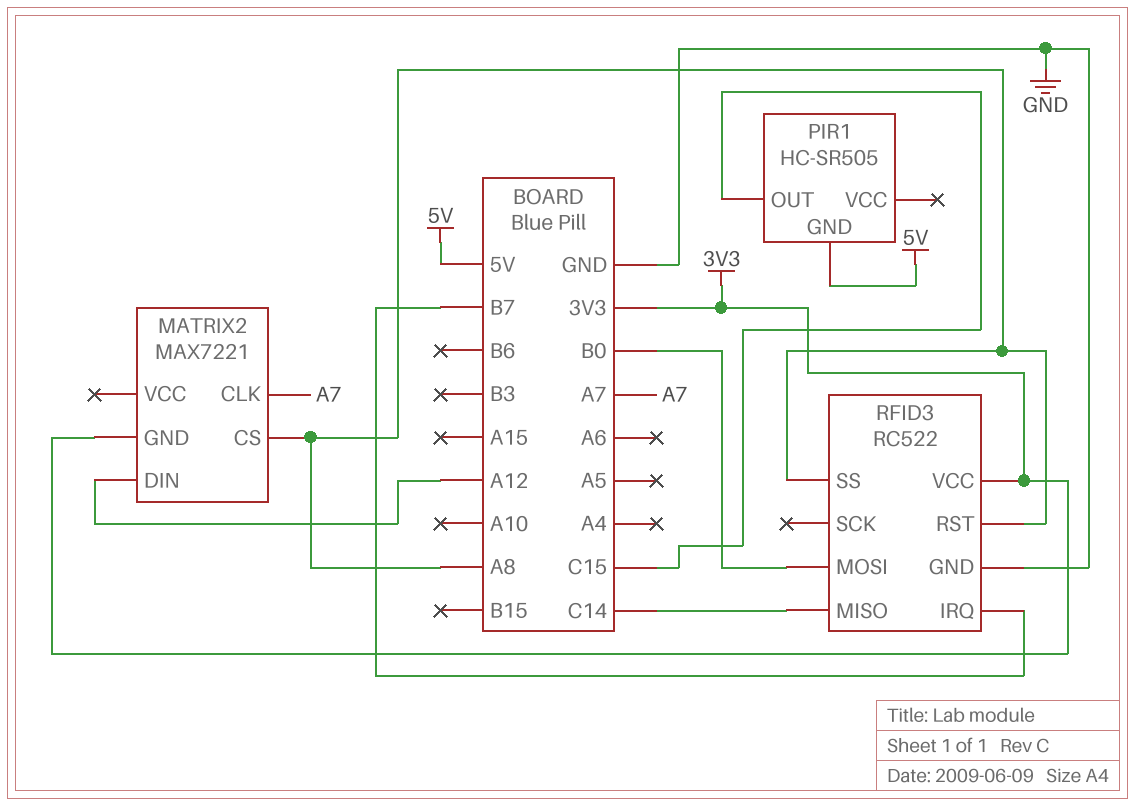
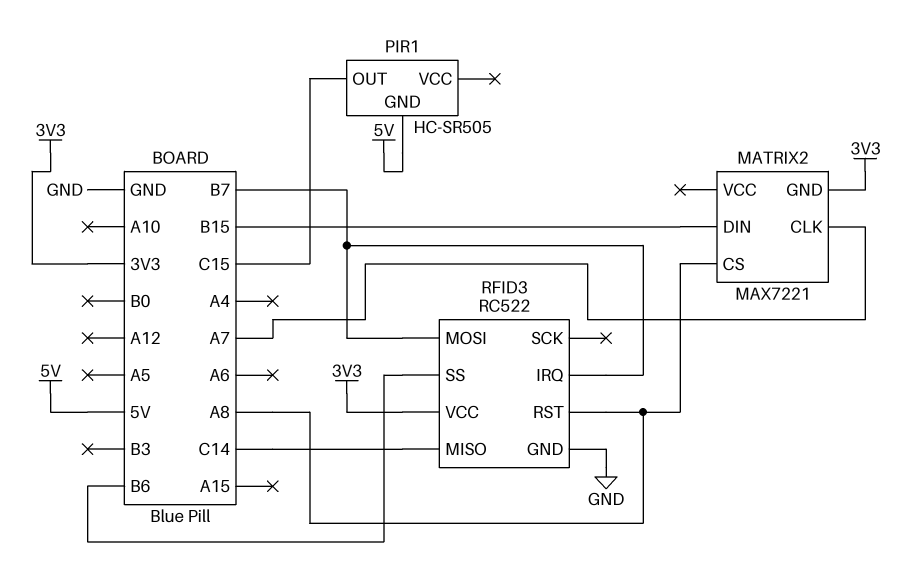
MATRIX2 pin DIN: A12 -> B15
RFID3 pin MOSI: B0 -> B7
RFID3 pin SS: A8 -> B6

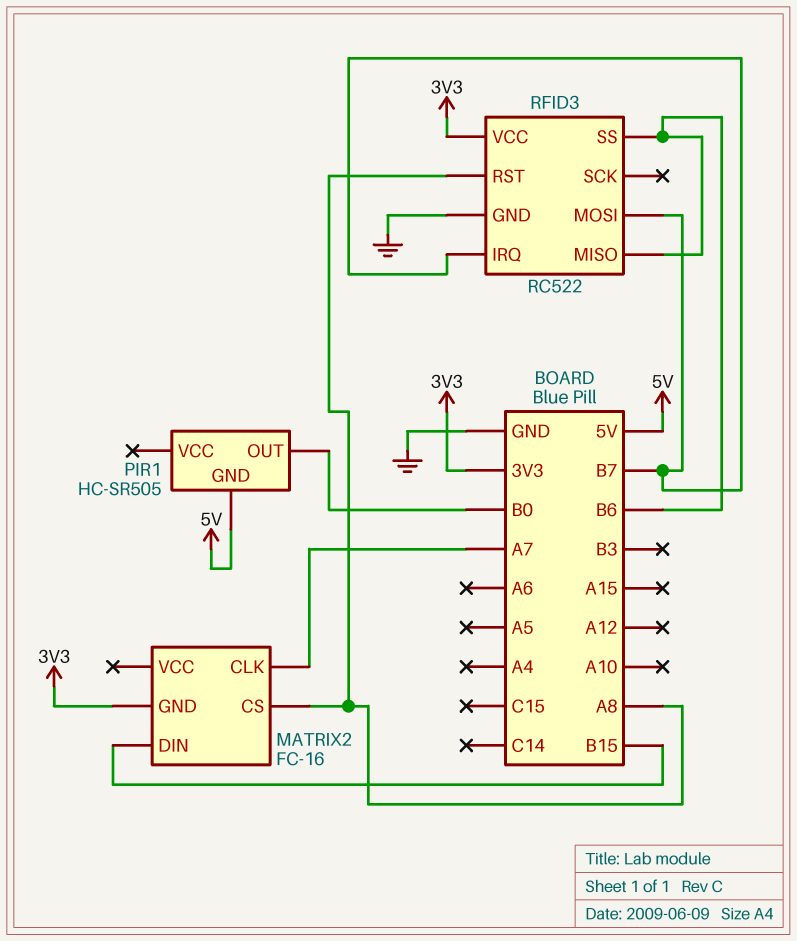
MATRIX2: MAX7221 -> FC-16
PIR1 pin OUT: C15 -> B0
RFID3 pin MISO: C14 -> B6

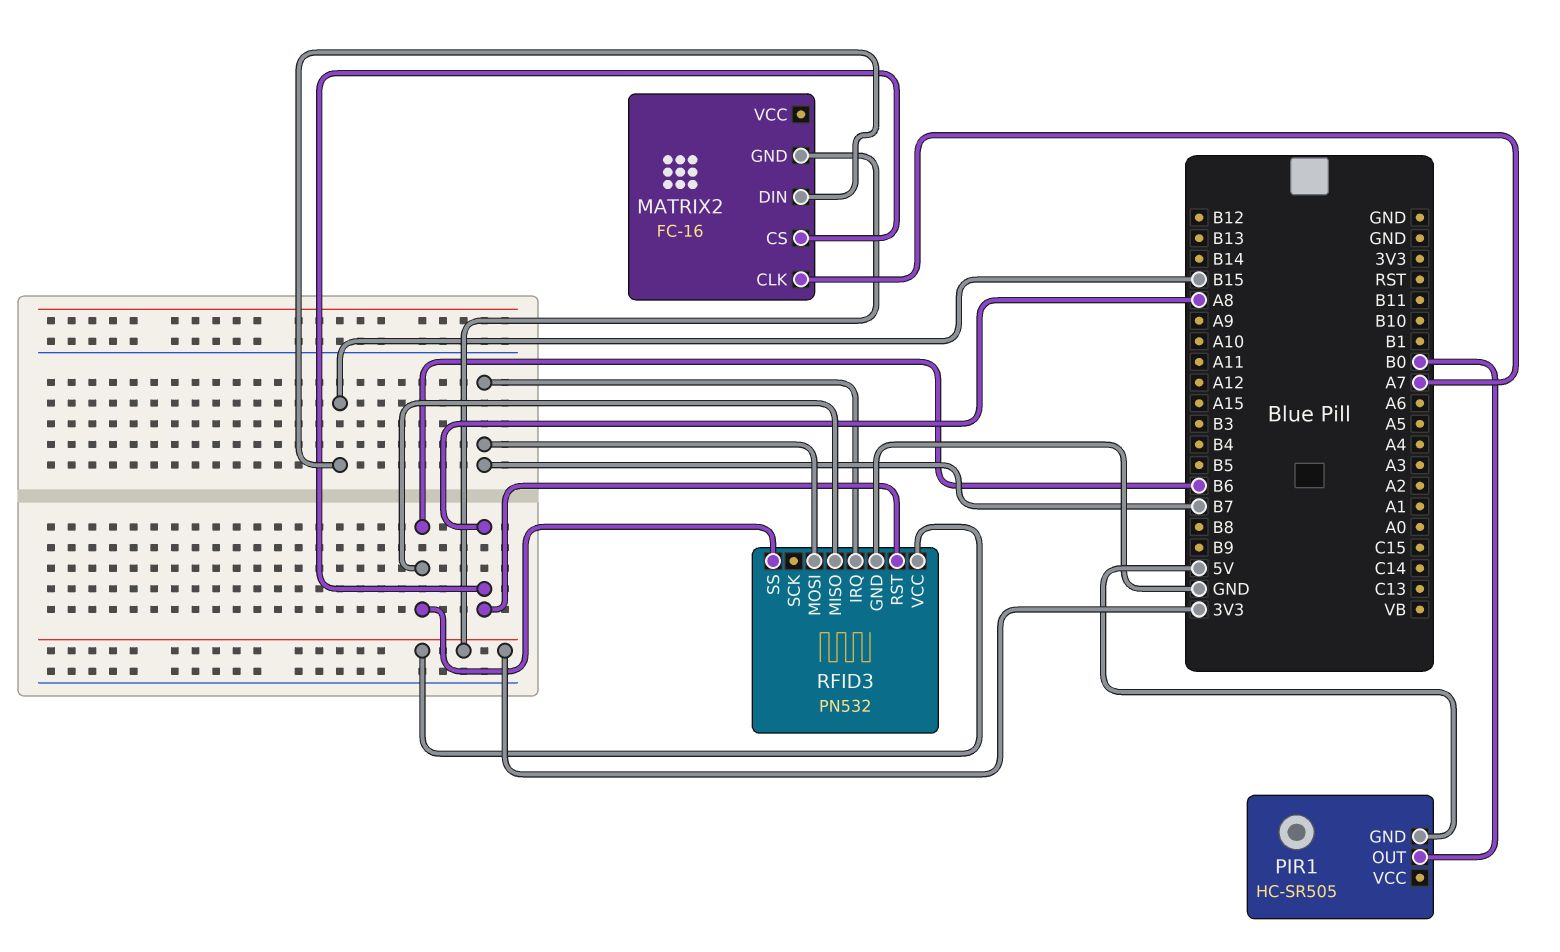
RFID3: RC522 -> PN532

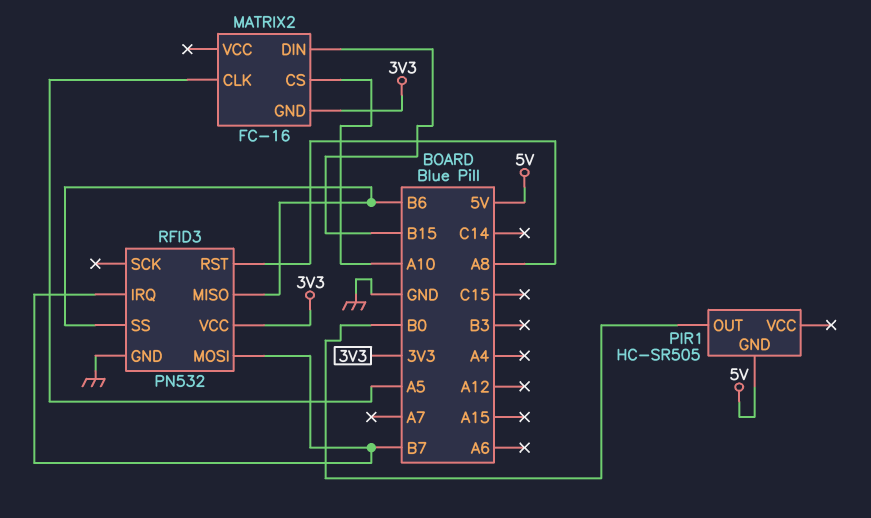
MATRIX2 pin CLK: A7 -> A5
MATRIX2 pin CS: A8 -> A10

